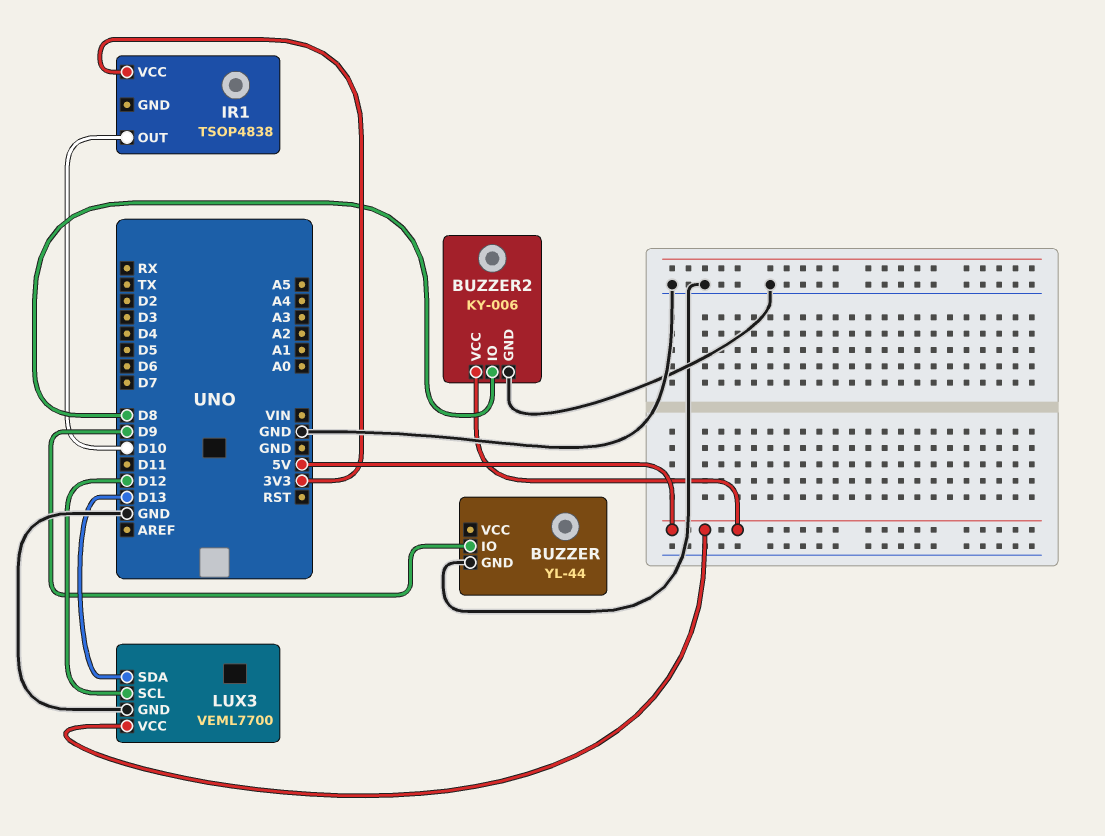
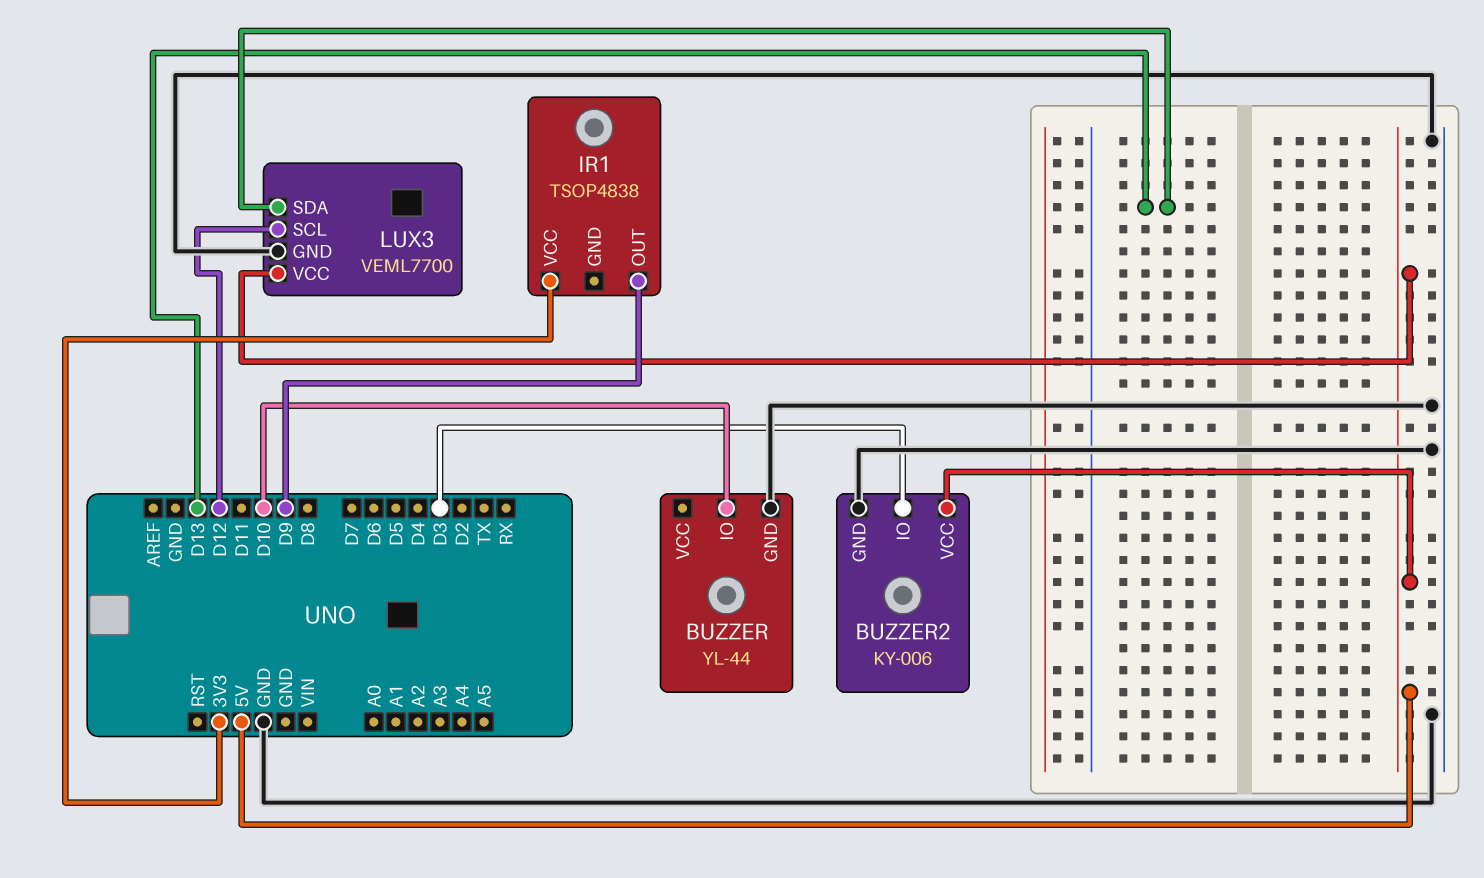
BUZZER pin IO: D9 -> D10
BUZZER2 pin IO: D8 -> D3
IR1 pin OUT: D10 -> D9

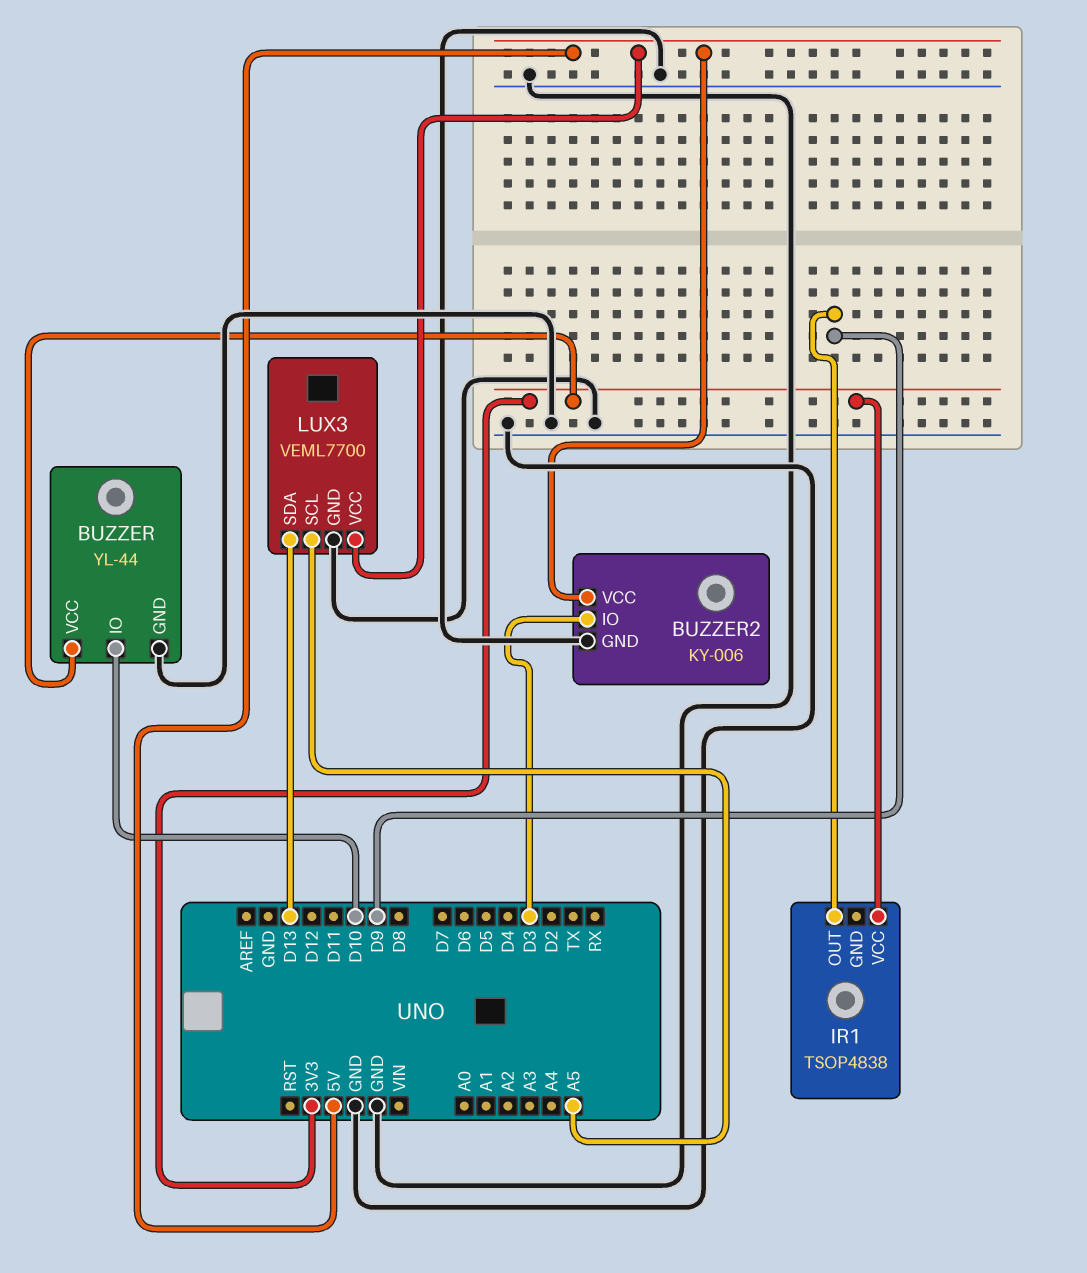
BUZZER pin VCC: none -> 3V3
LUX3 pin SCL: D12 -> A5

